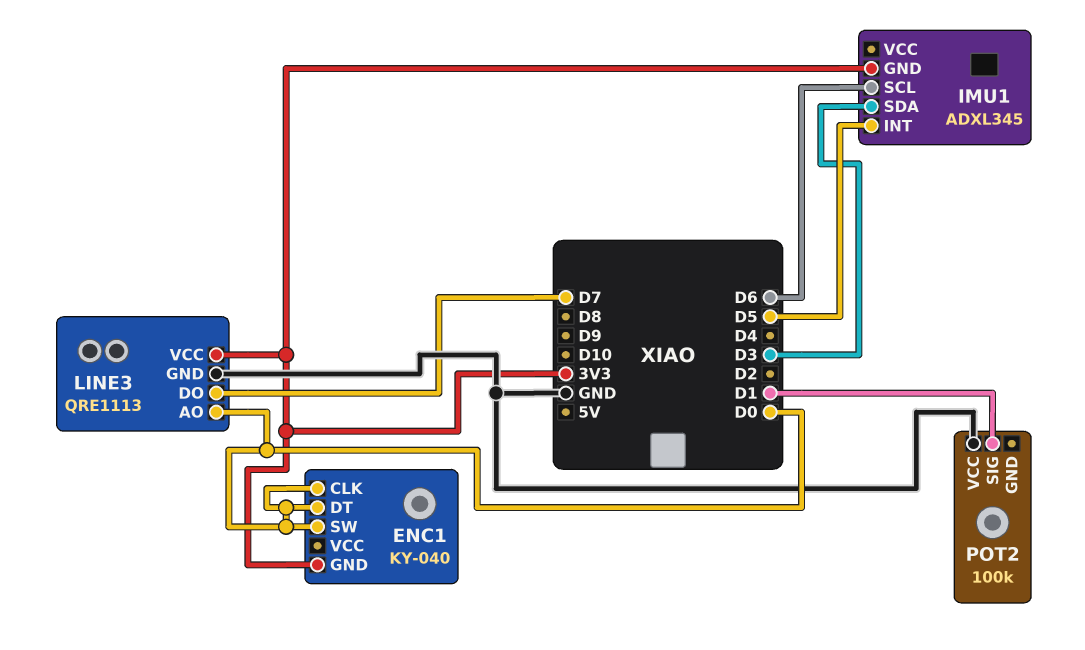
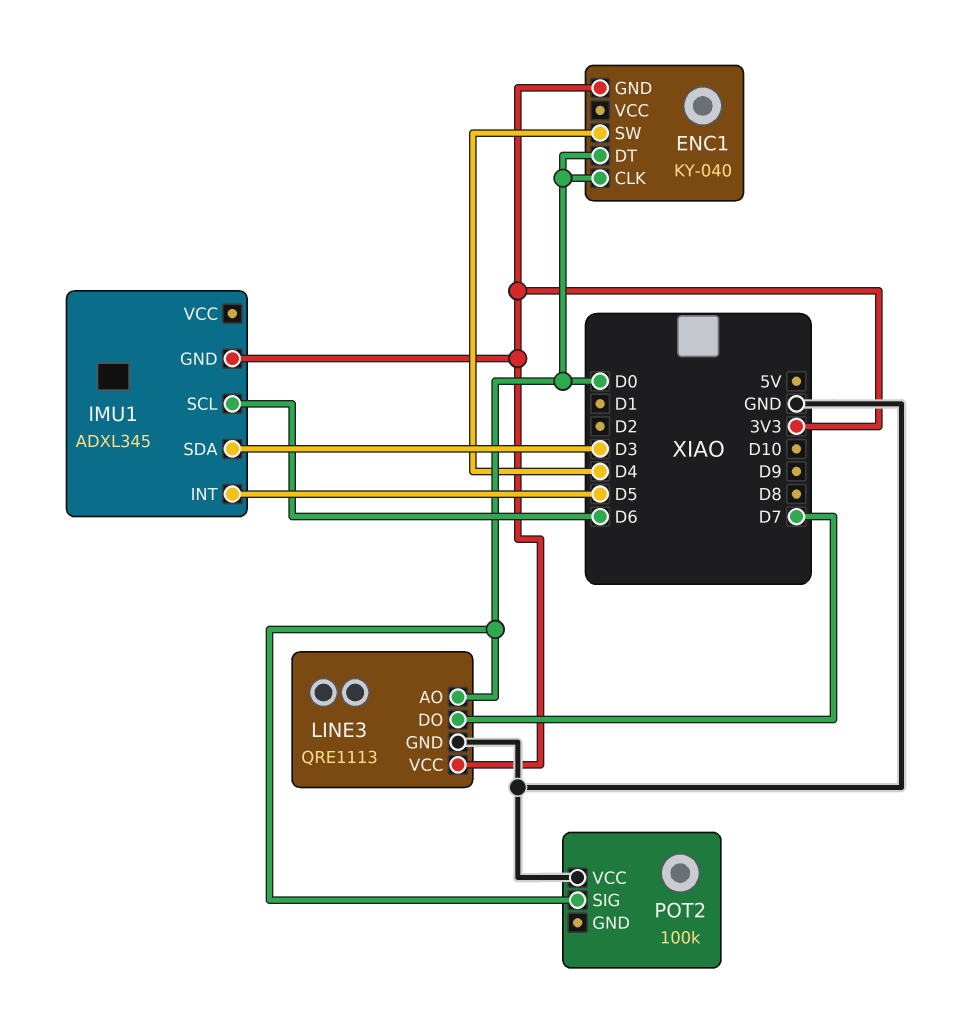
ENC1 pin SW: D0 -> D4
POT2 pin SIG: D1 -> D0

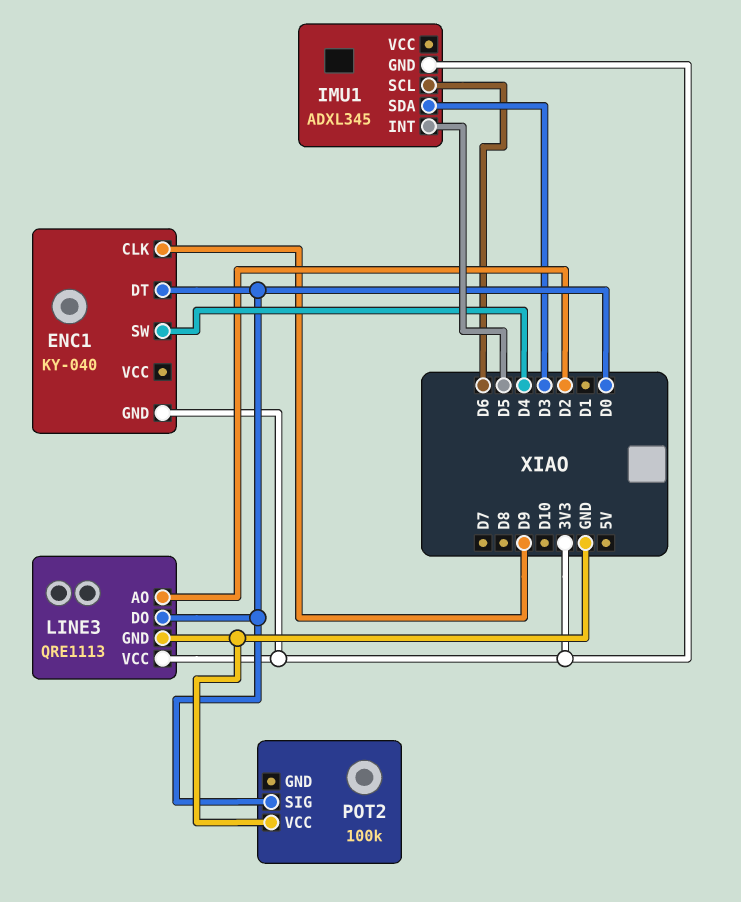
ENC1 pin CLK: D0 -> D9
LINE3 pin AO: D0 -> D2
LINE3 pin DO: D7 -> D0

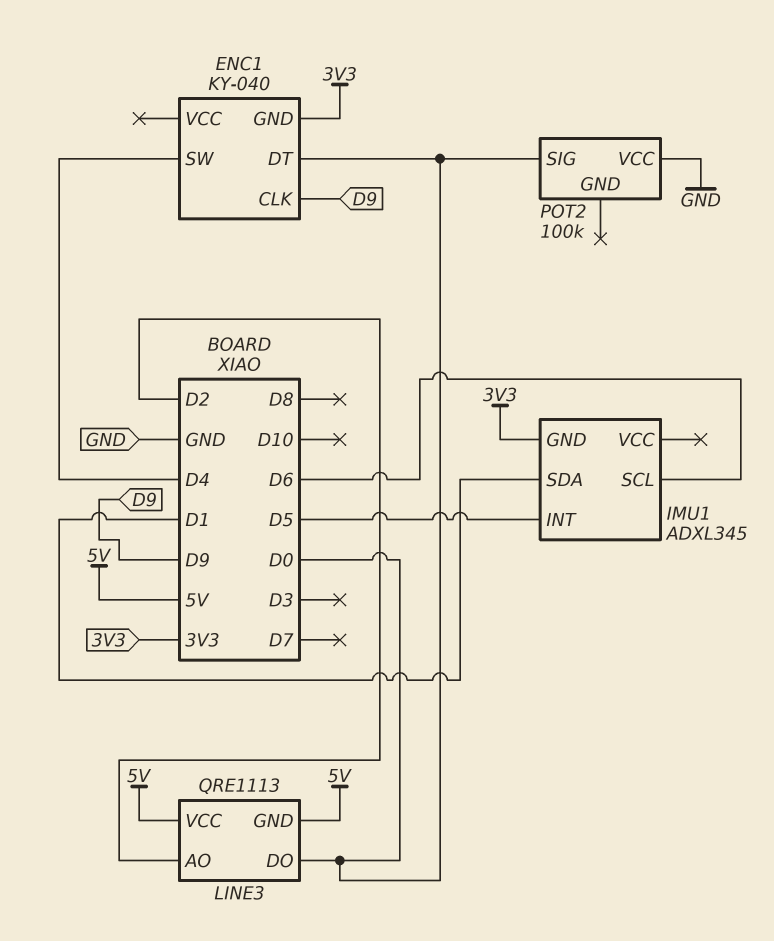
IMU1 pin SDA: D3 -> D1
LINE3 pin GND: GND -> 5V
LINE3 pin VCC: 3V3 -> 5V

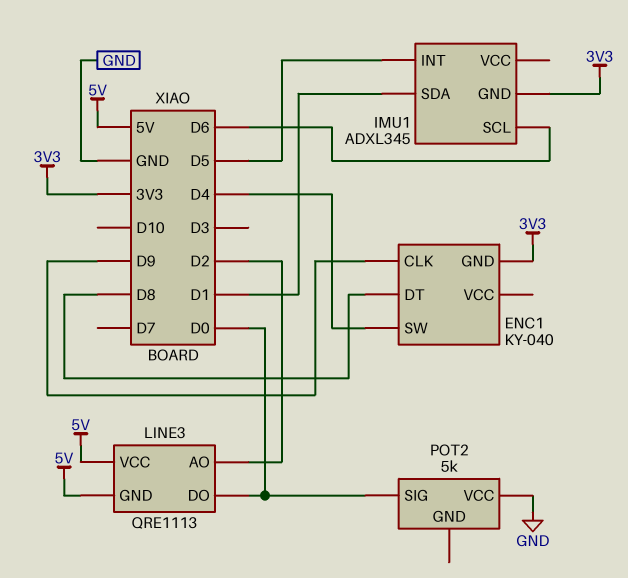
ENC1 pin DT: D0 -> D8
POT2: 100k -> 5k

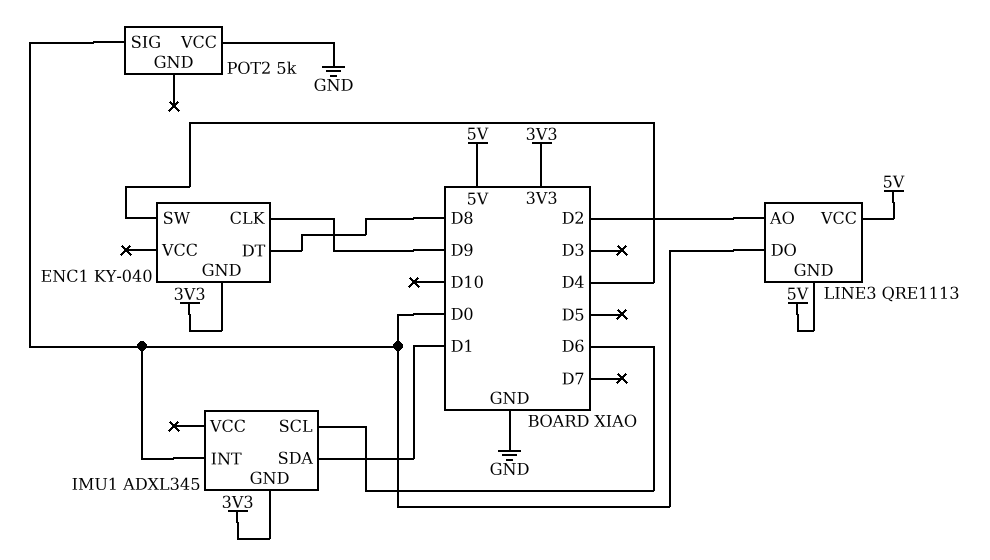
IMU1 pin INT: D5 -> D0

